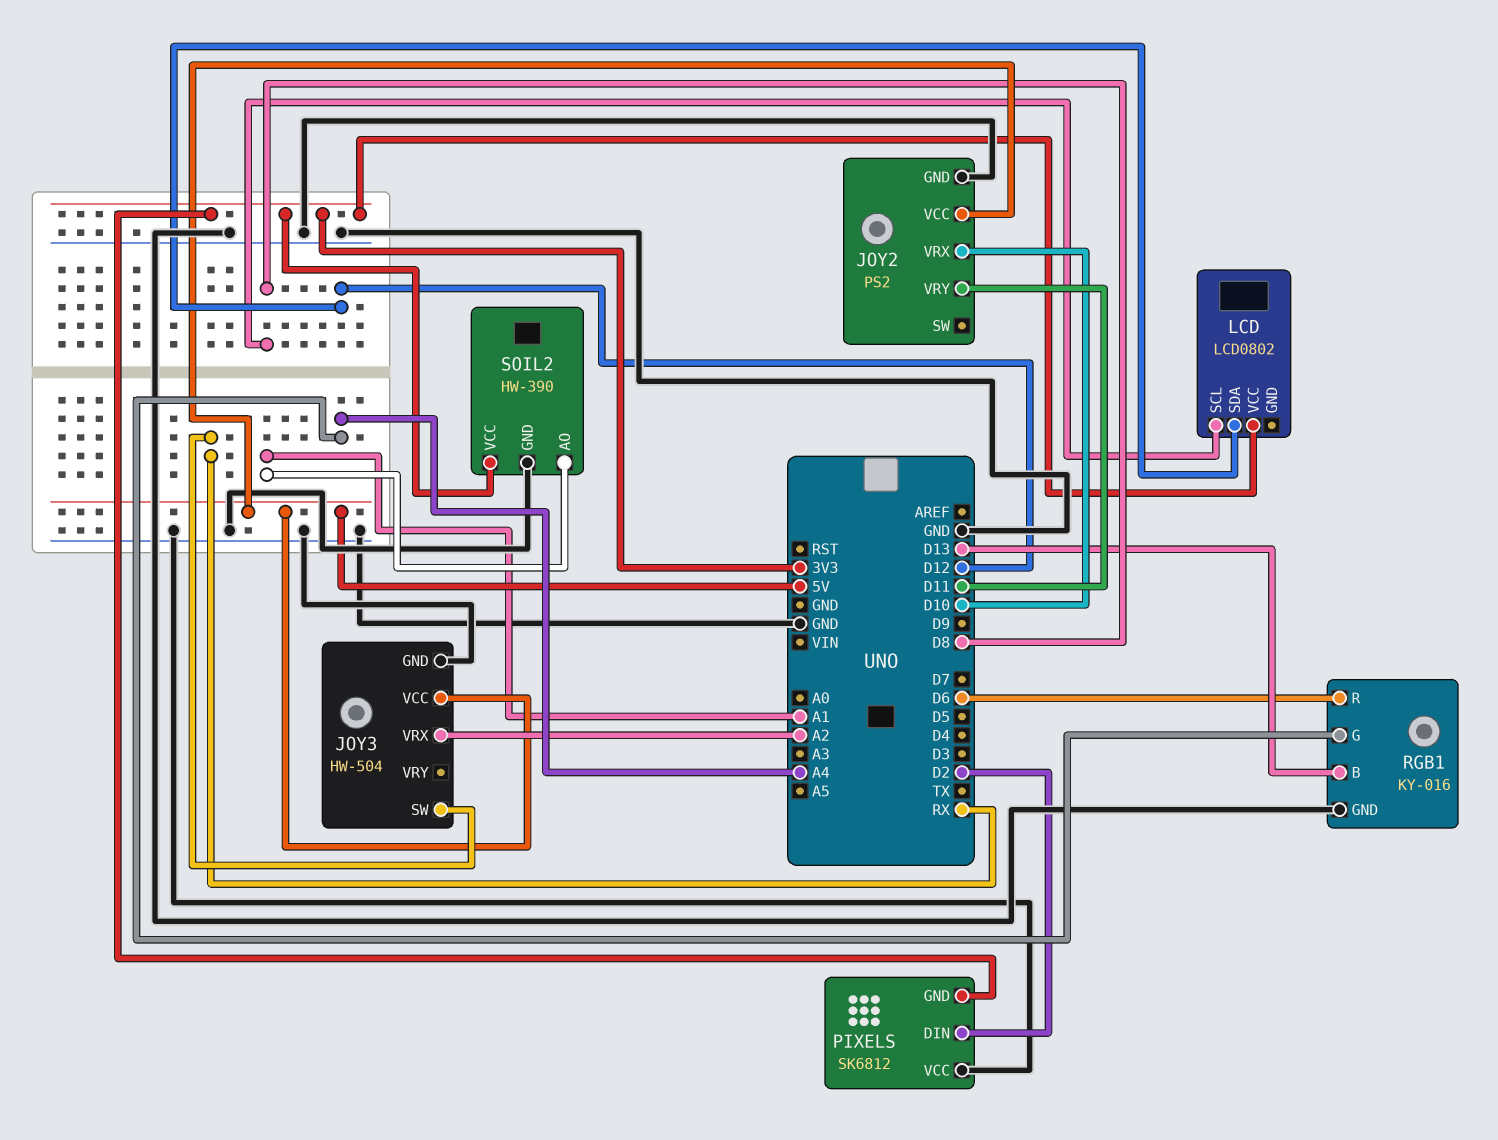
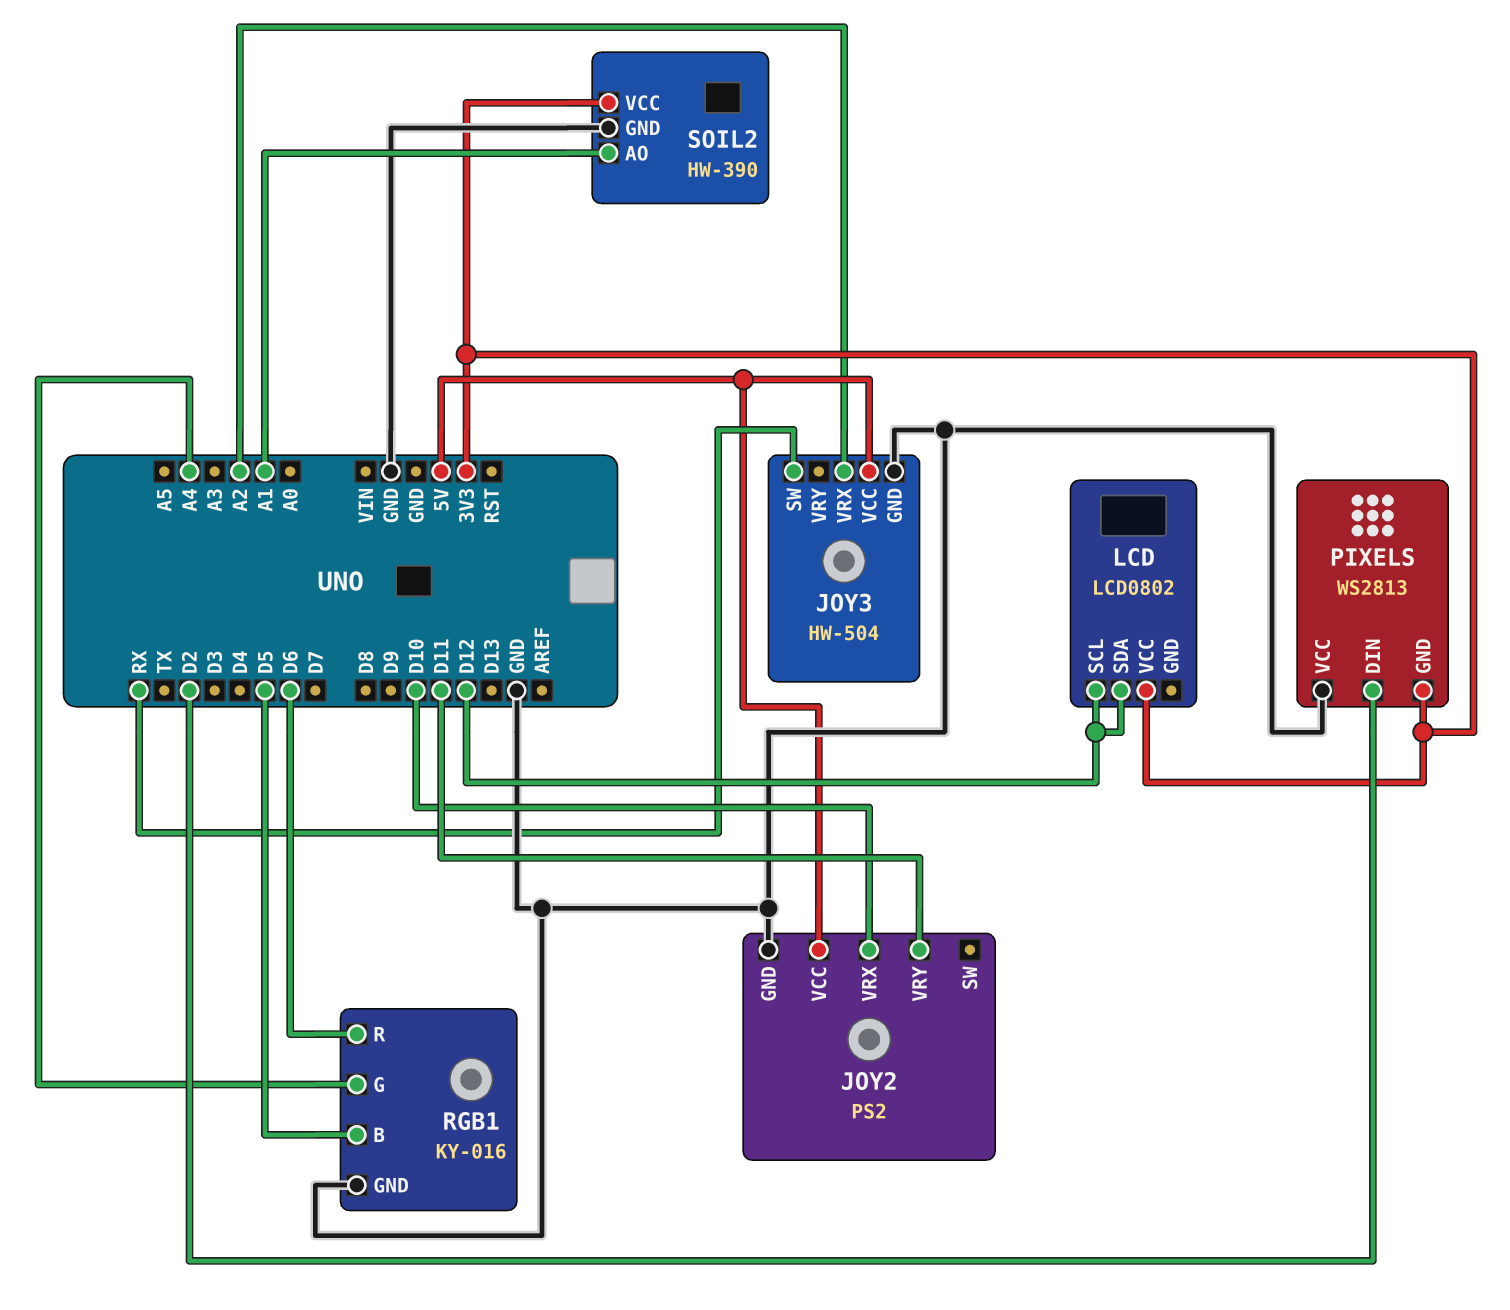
LCD pin SCL: D8 -> D12
PIXELS: SK6812 -> WS2813
RGB1 pin B: D13 -> D5

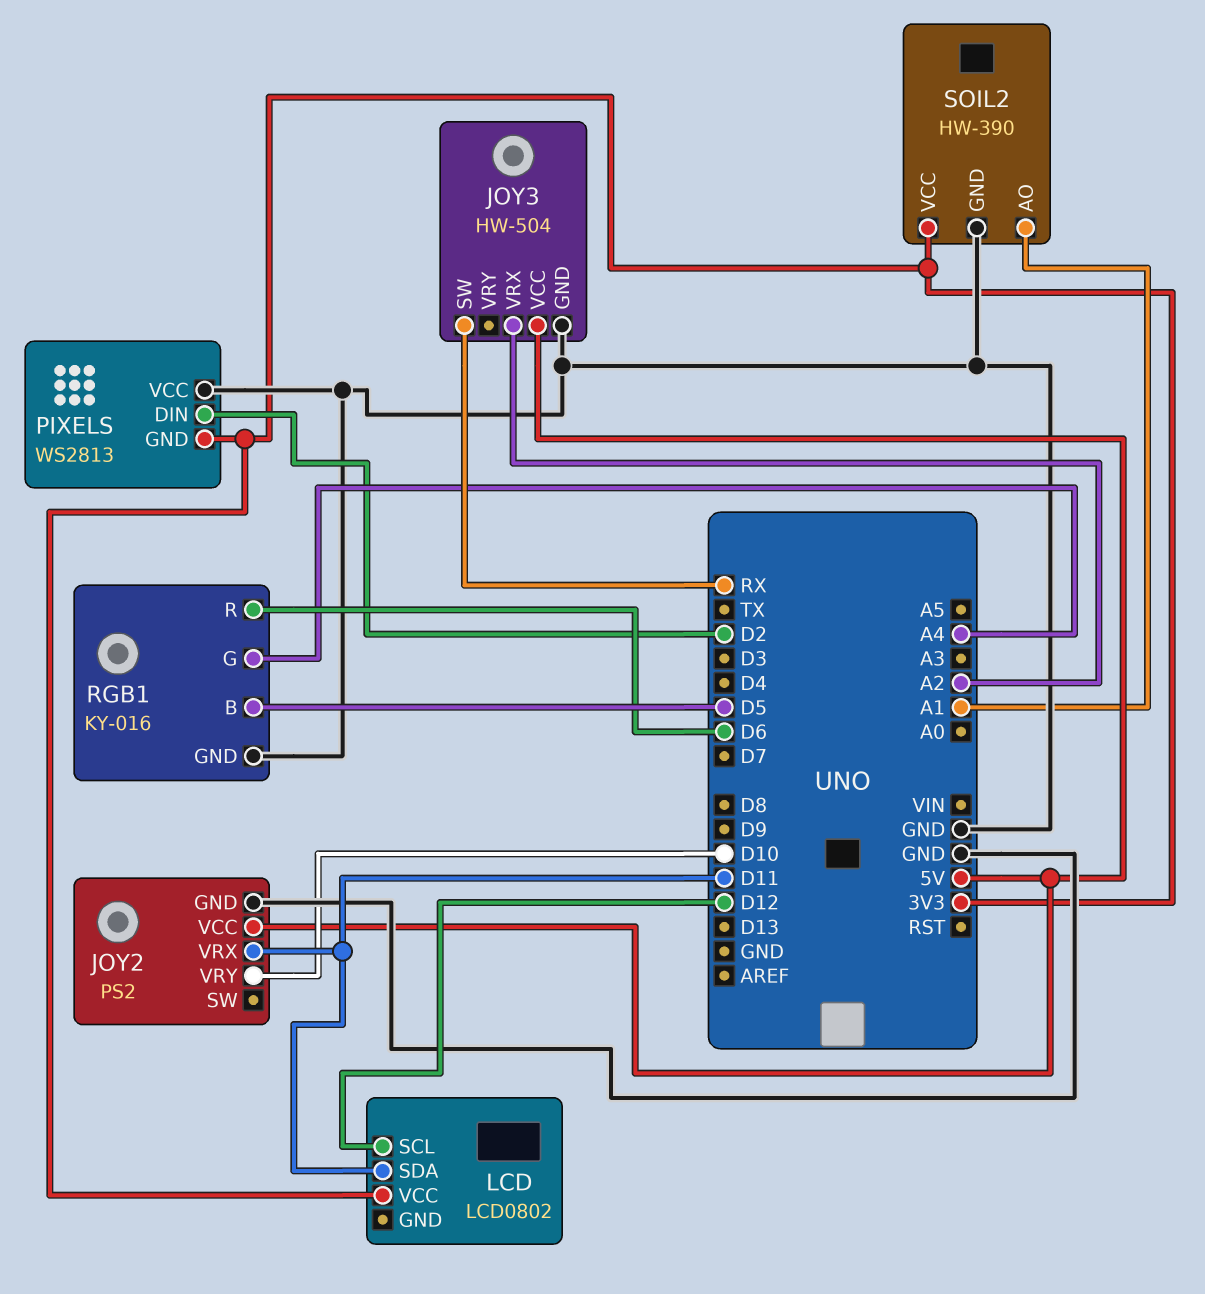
JOY2 pin VRX: D10 -> D11
JOY2 pin VRY: D11 -> D10
LCD pin SDA: D12 -> D11

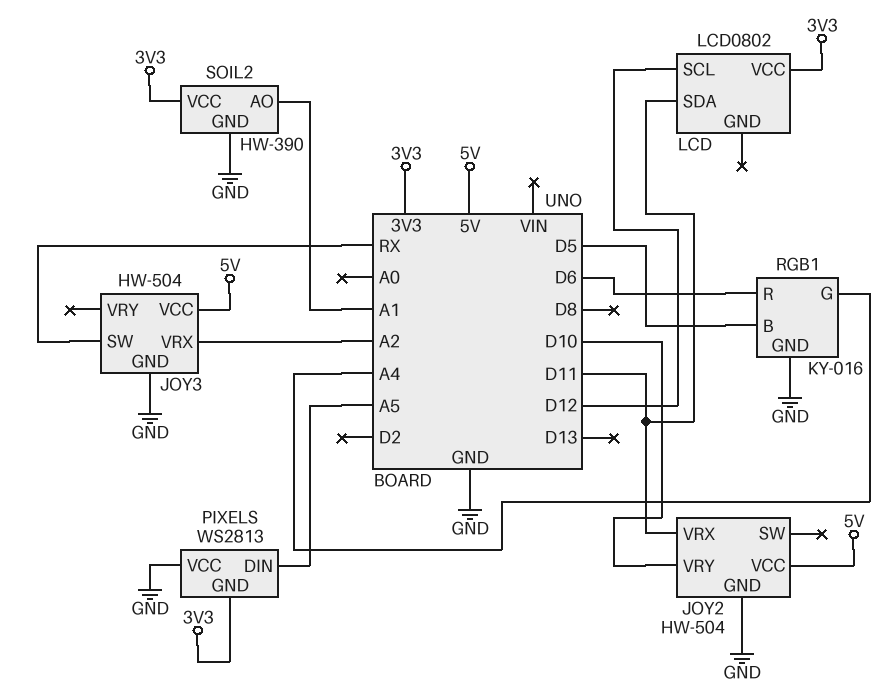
JOY2: PS2 -> HW-504
PIXELS pin DIN: D2 -> A5

